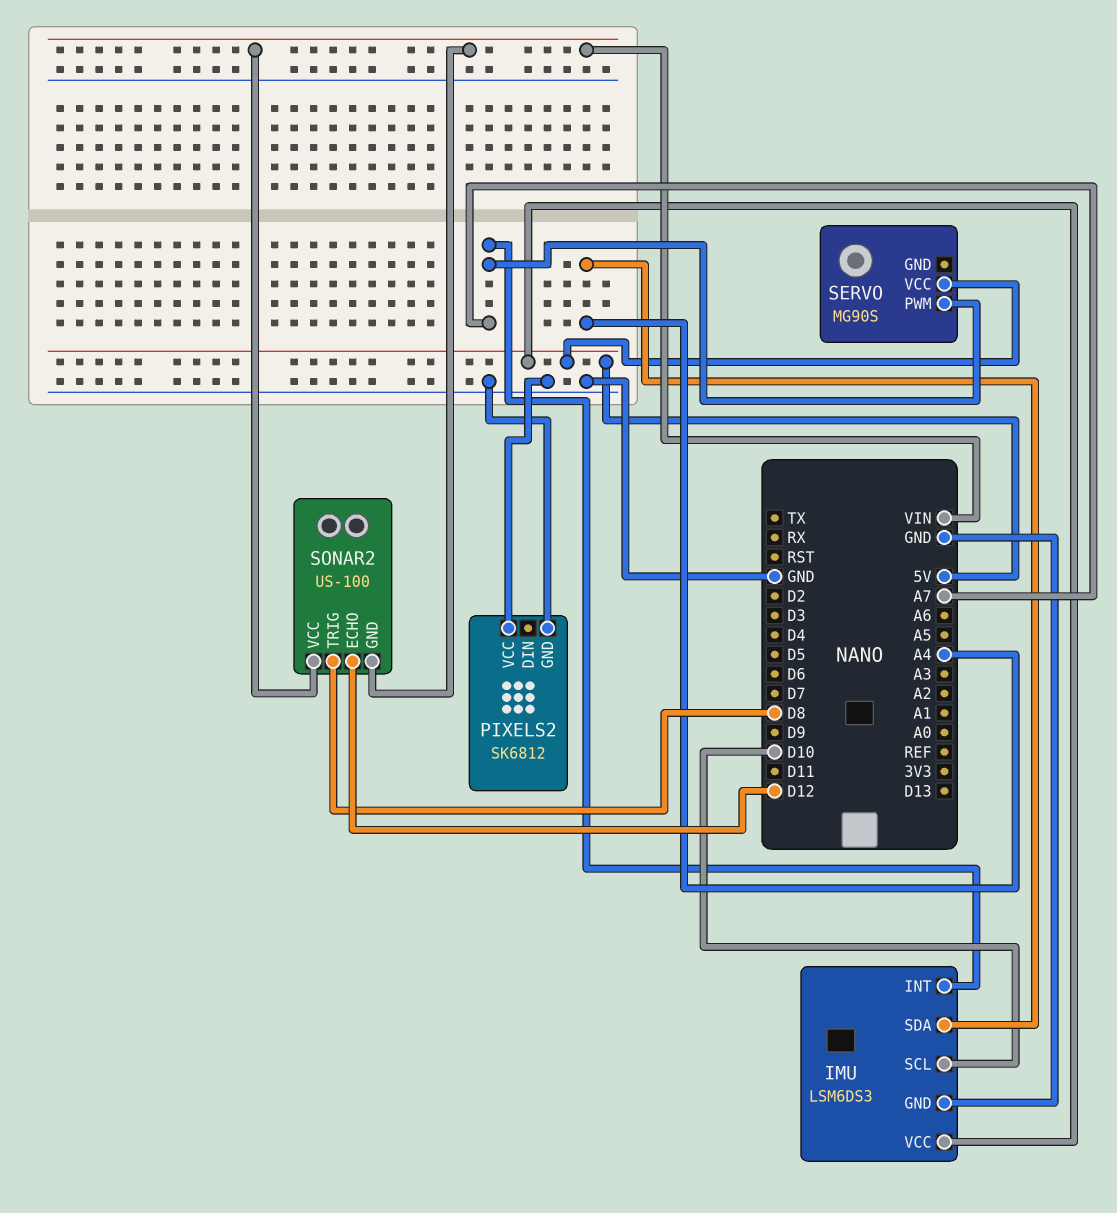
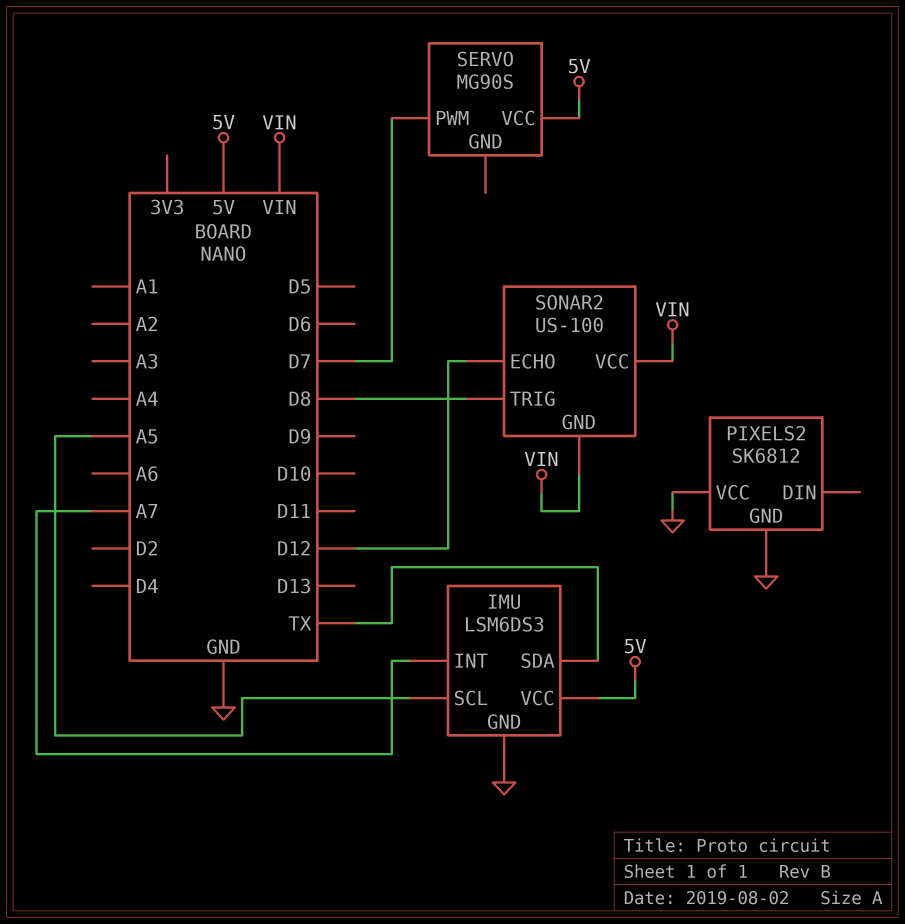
IMU pin SCL: D10 -> A5
IMU pin SDA: A4 -> TX
SERVO pin PWM: A7 -> D7

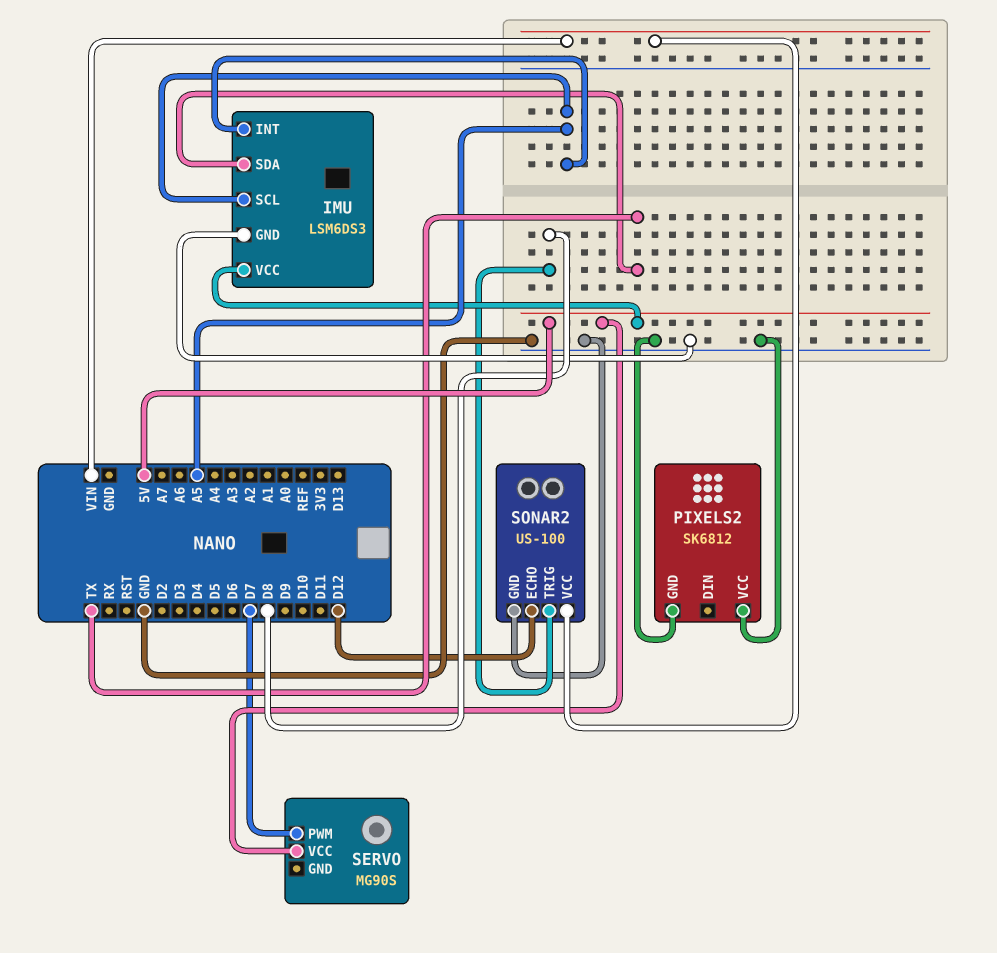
IMU pin INT: A7 -> A5
SONAR2 pin GND: VIN -> GND

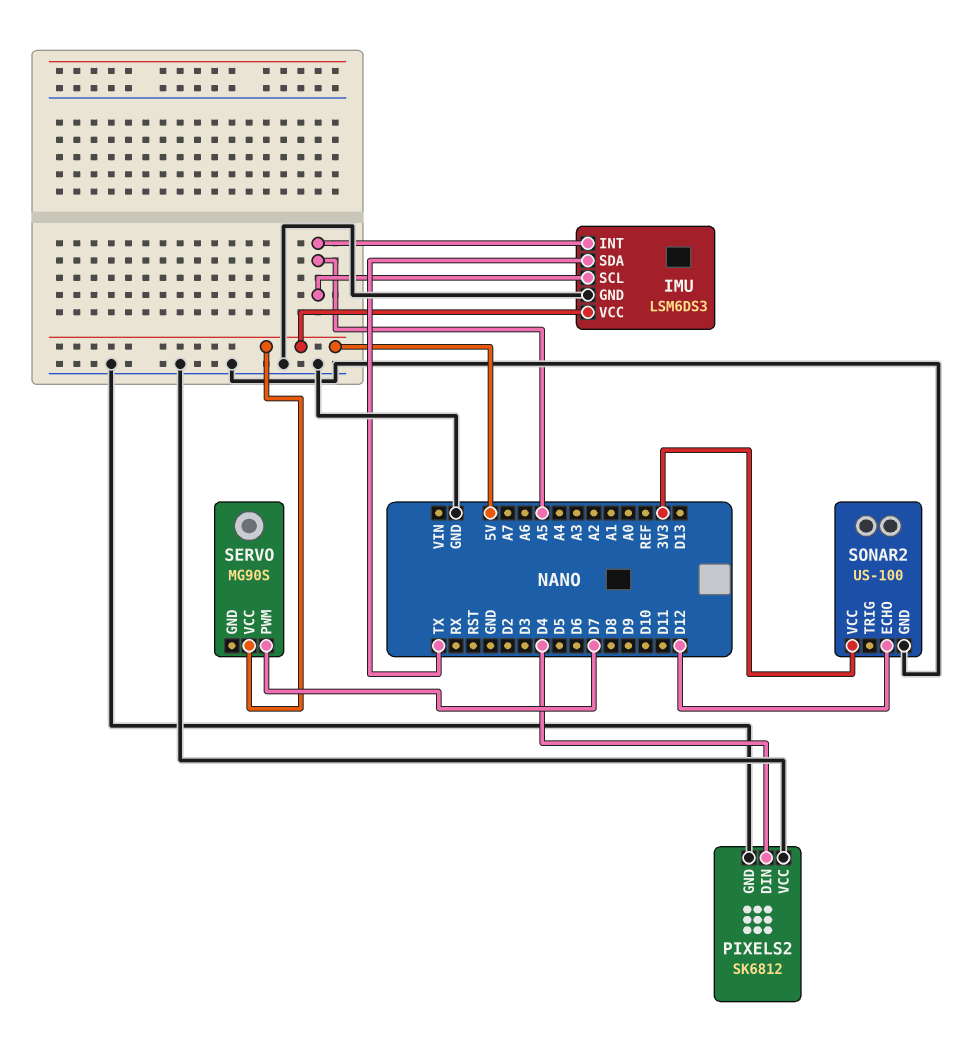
PIXELS2 pin DIN: none -> D4
SONAR2 pin TRIG: D8 -> none
SONAR2 pin VCC: VIN -> 3V3

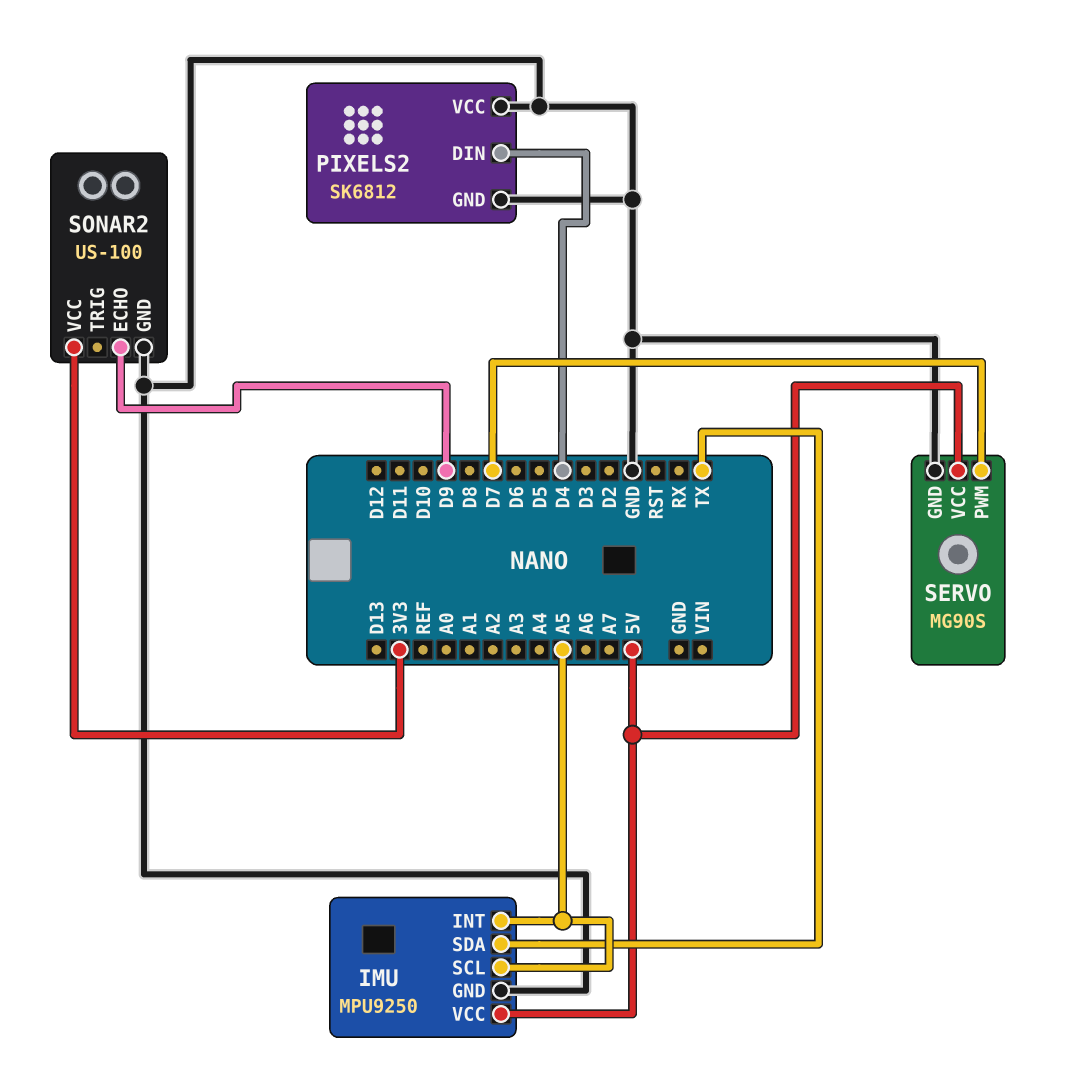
IMU: LSM6DS3 -> MPU9250
SERVO pin GND: none -> GND
SONAR2 pin ECHO: D12 -> D9

